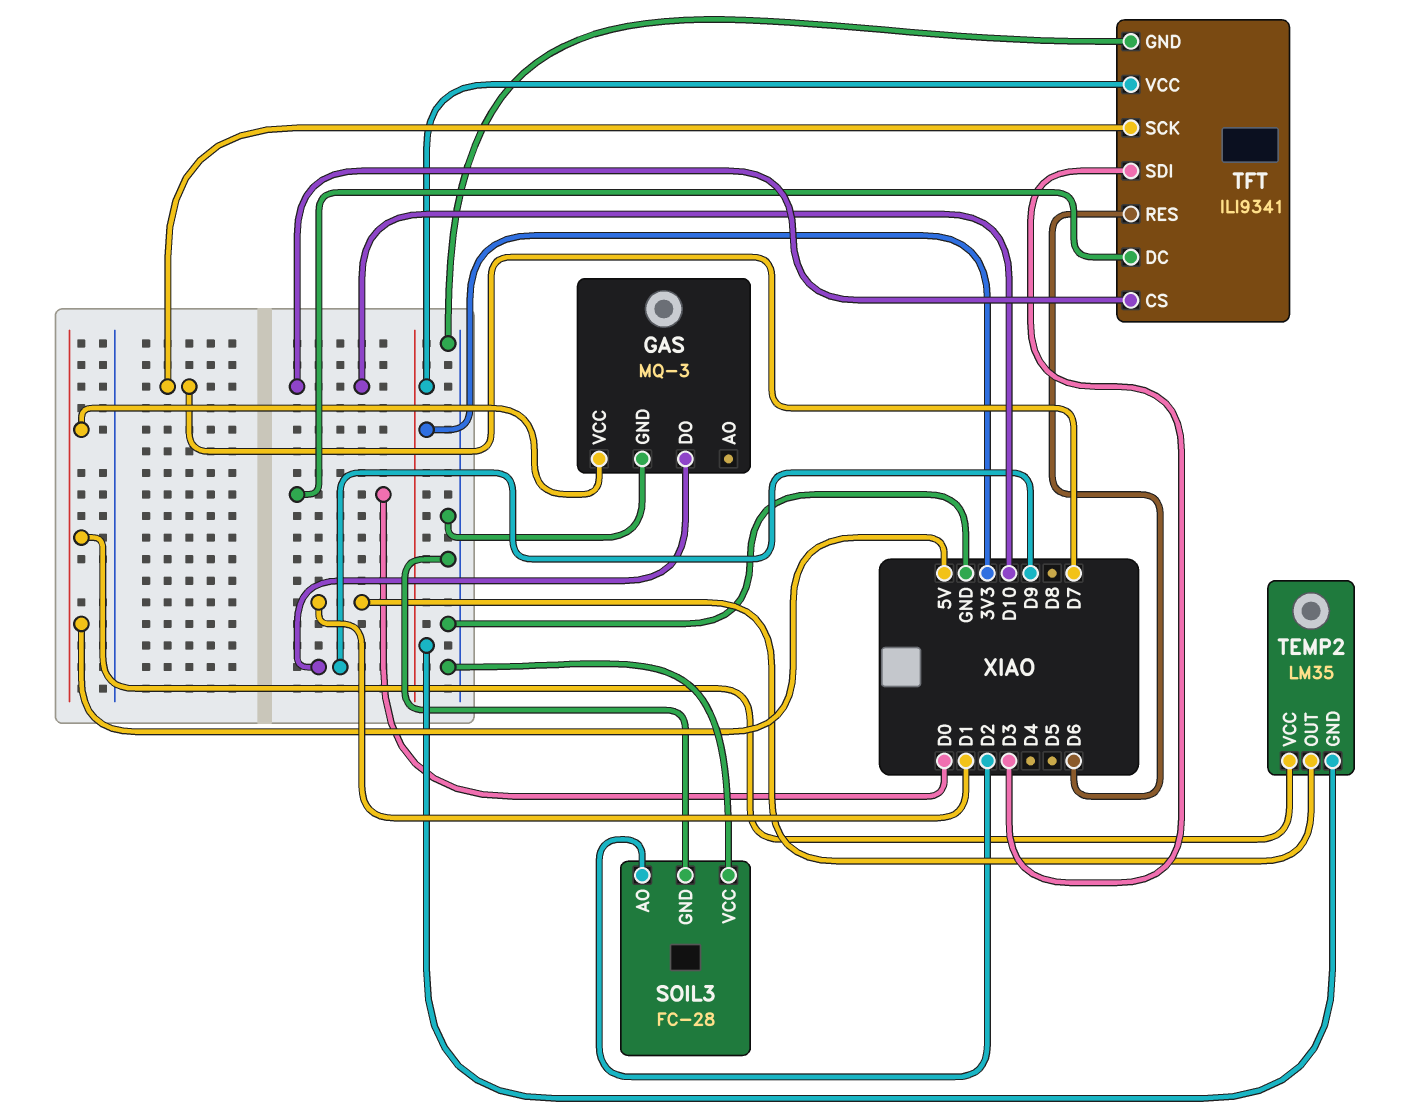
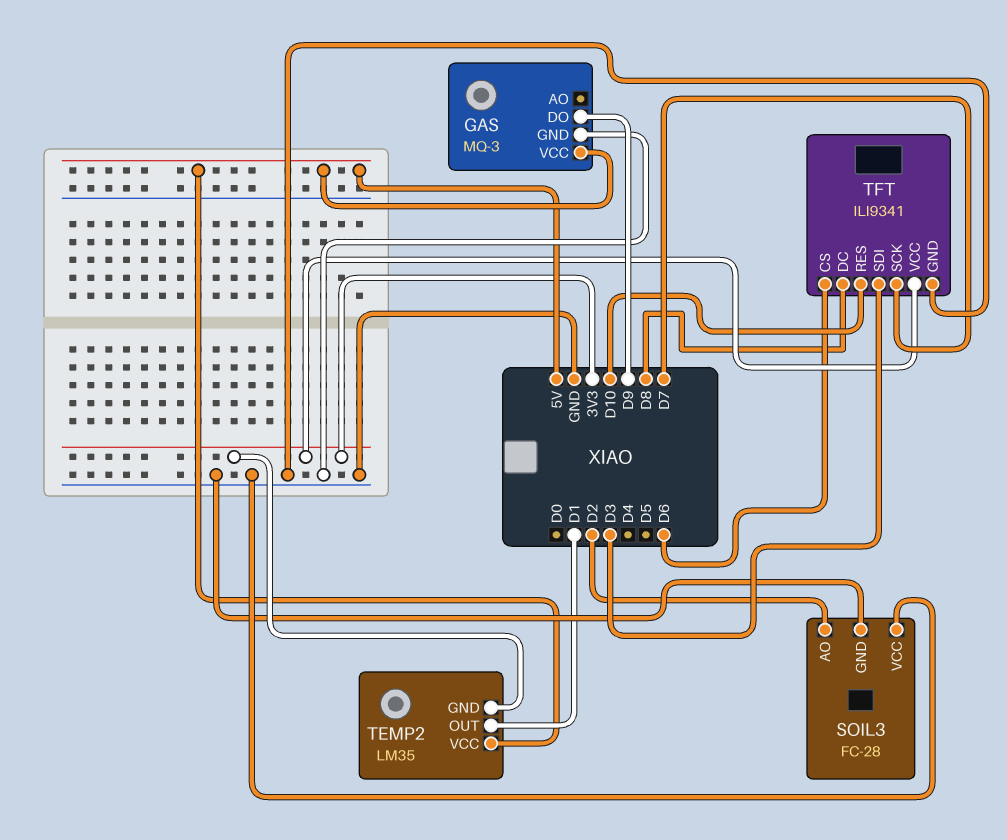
TFT pin CS: D10 -> D6
TFT pin DC: D0 -> D8
TFT pin RES: D6 -> D10

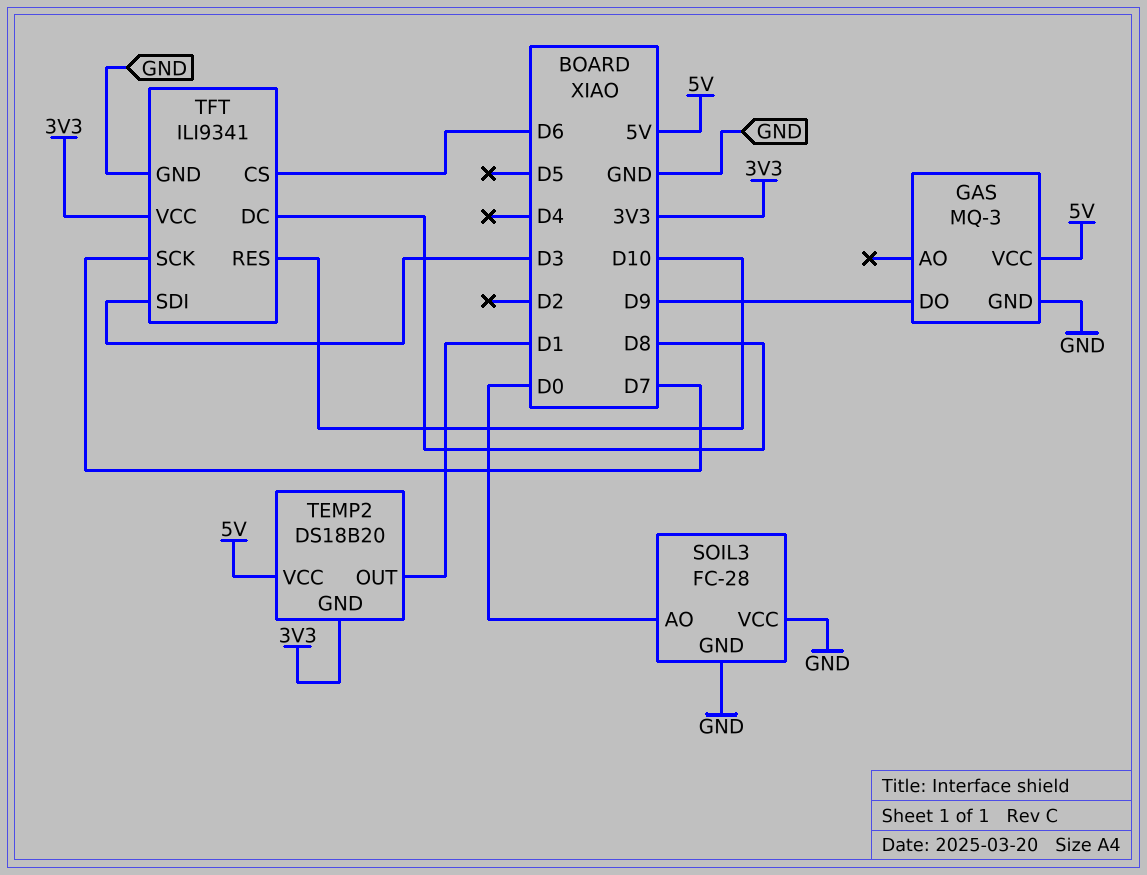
SOIL3 pin AO: D2 -> D0
TEMP2: LM35 -> DS18B20

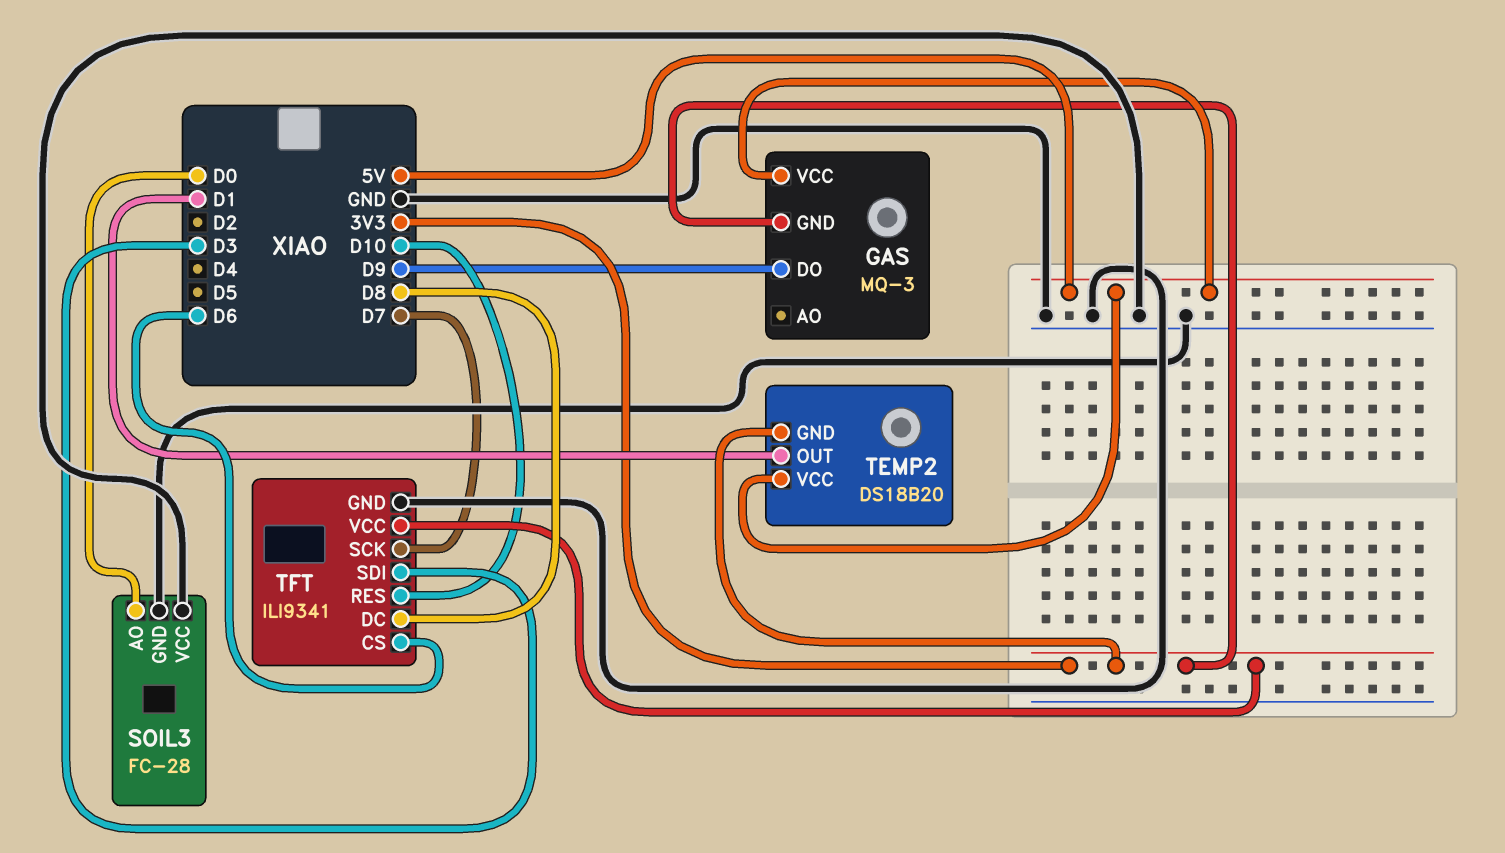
GAS pin GND: GND -> 3V3

